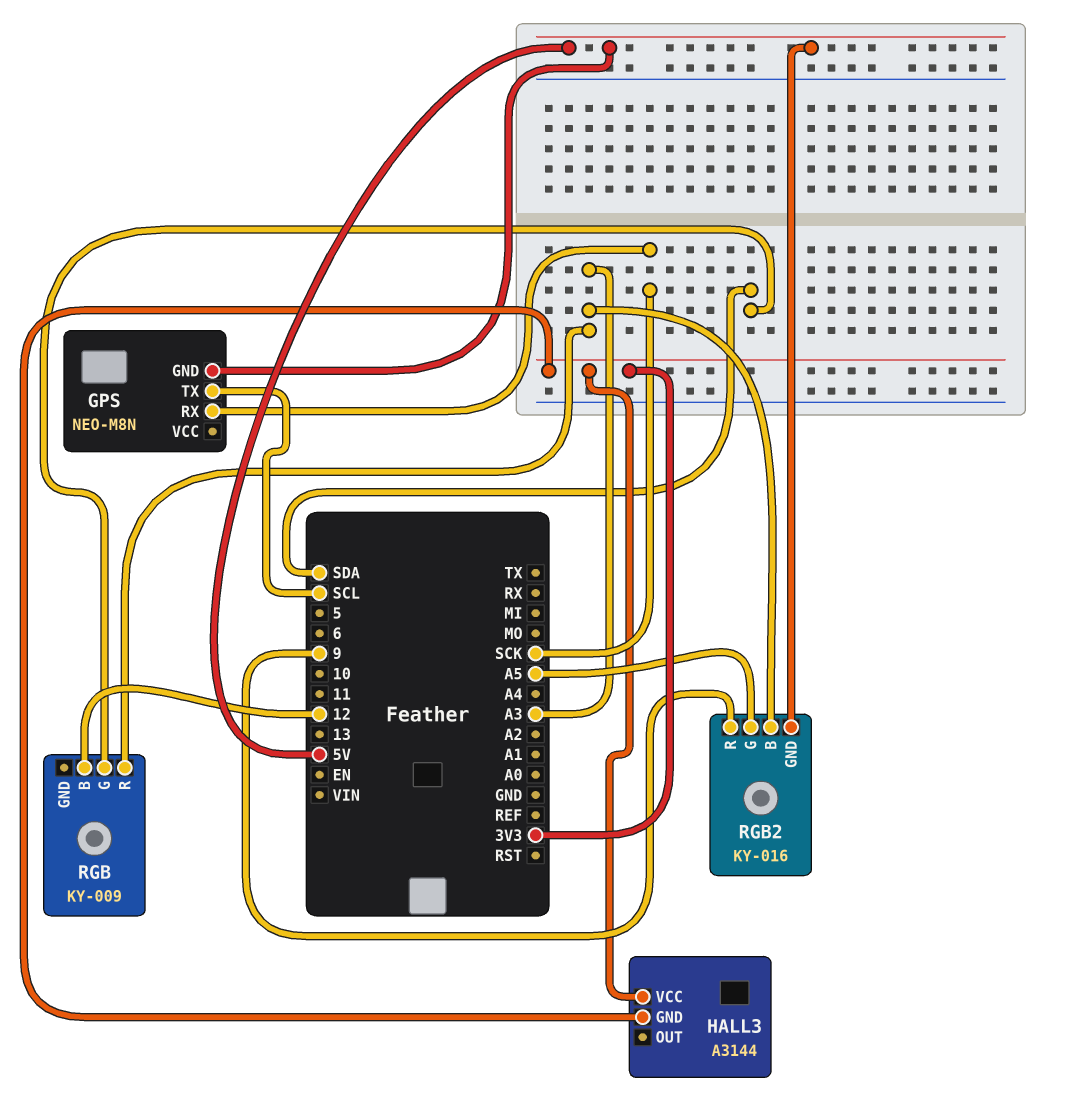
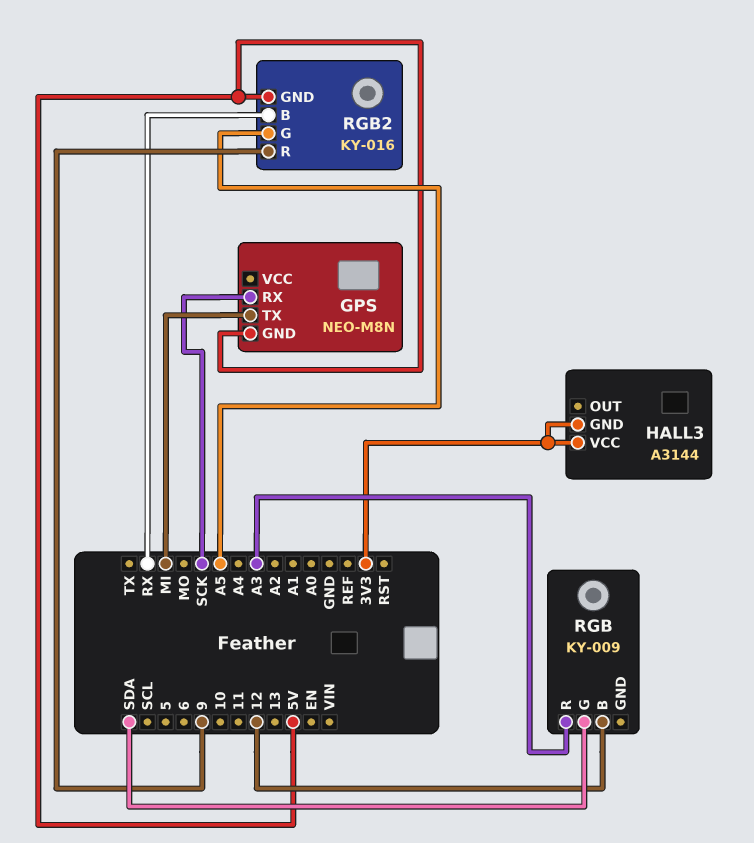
GPS pin TX: SCL -> MI
RGB2 pin B: A3 -> RX

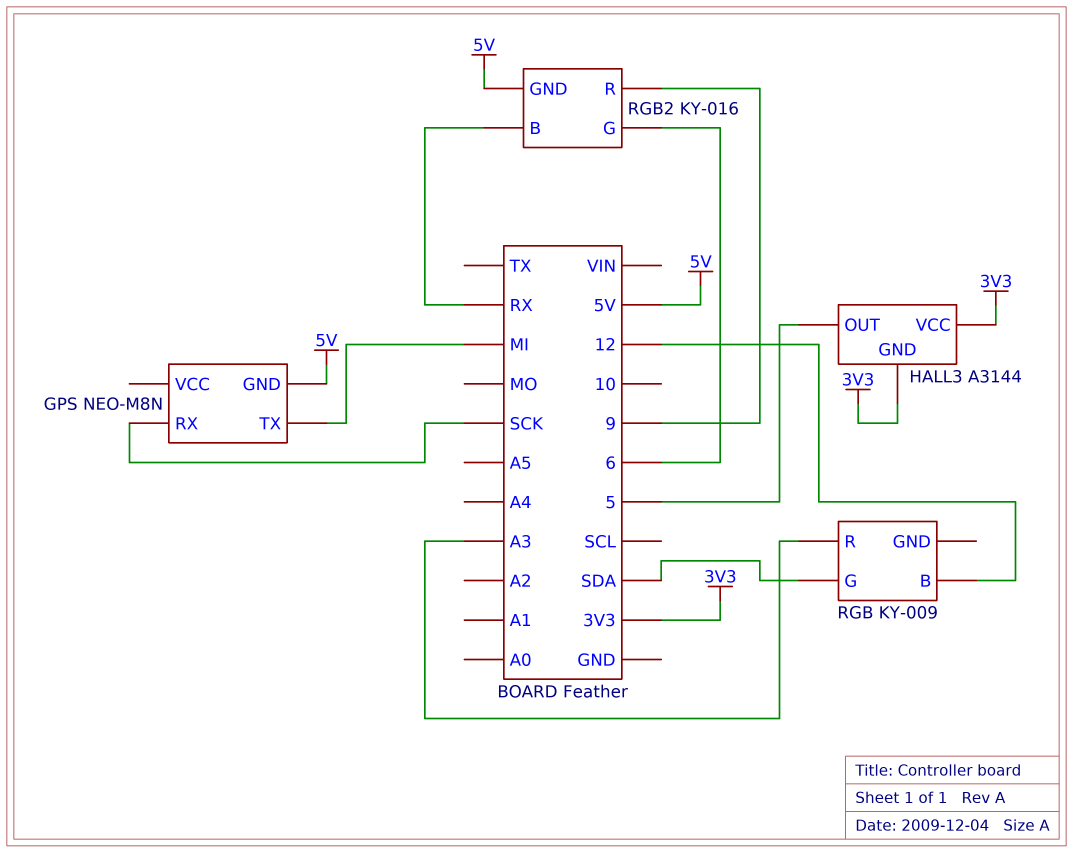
HALL3 pin OUT: none -> 5
RGB2 pin G: A5 -> 6

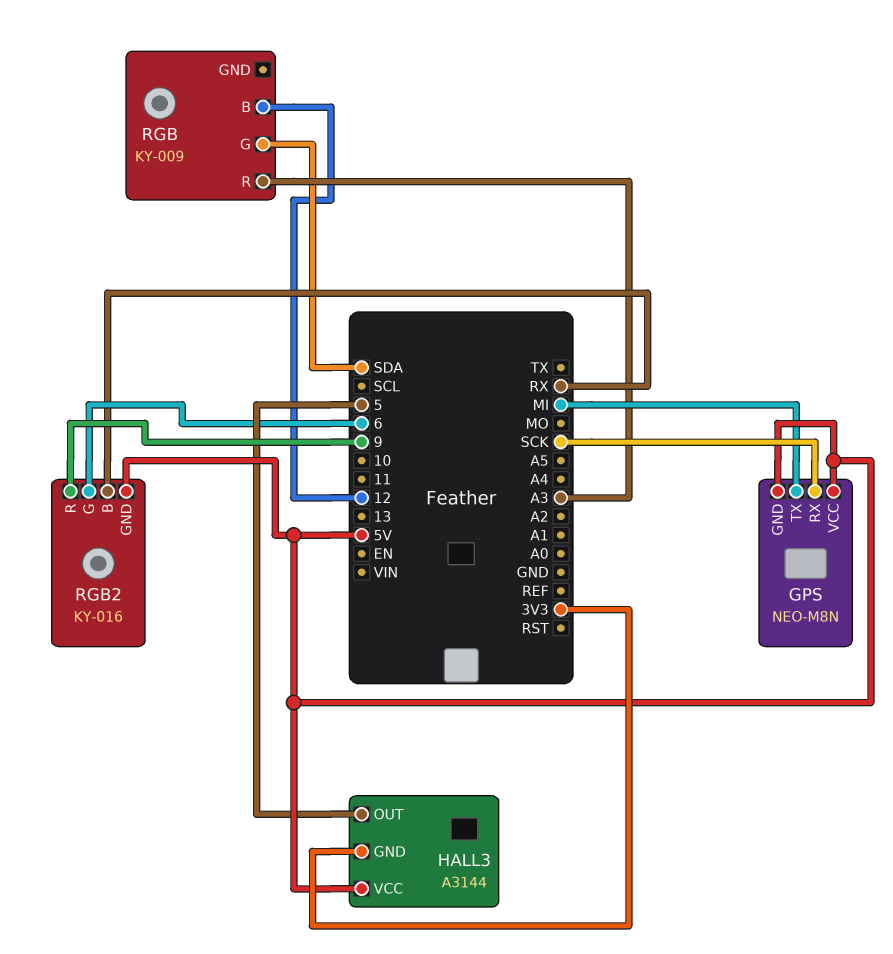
GPS pin VCC: none -> 5V
HALL3 pin VCC: 3V3 -> 5V

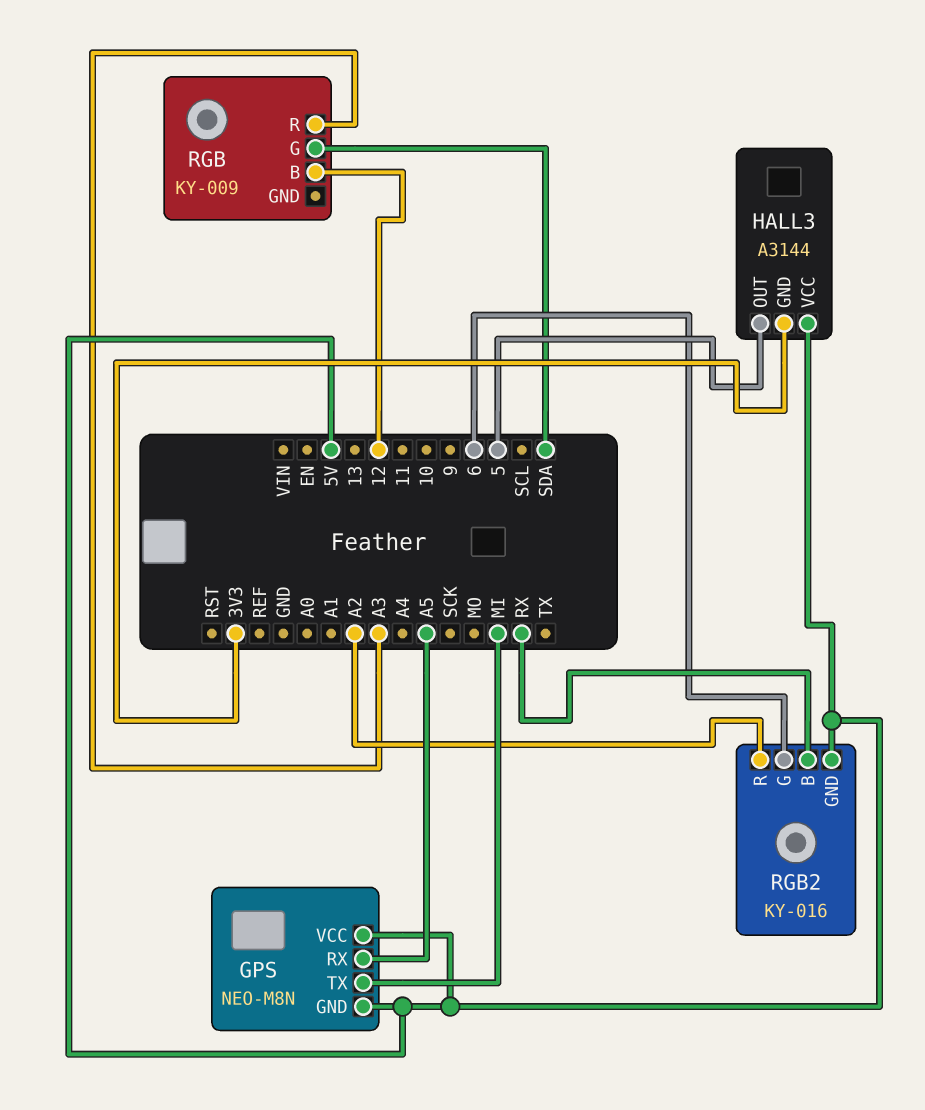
GPS pin RX: SCK -> A5
RGB2 pin R: 9 -> A2

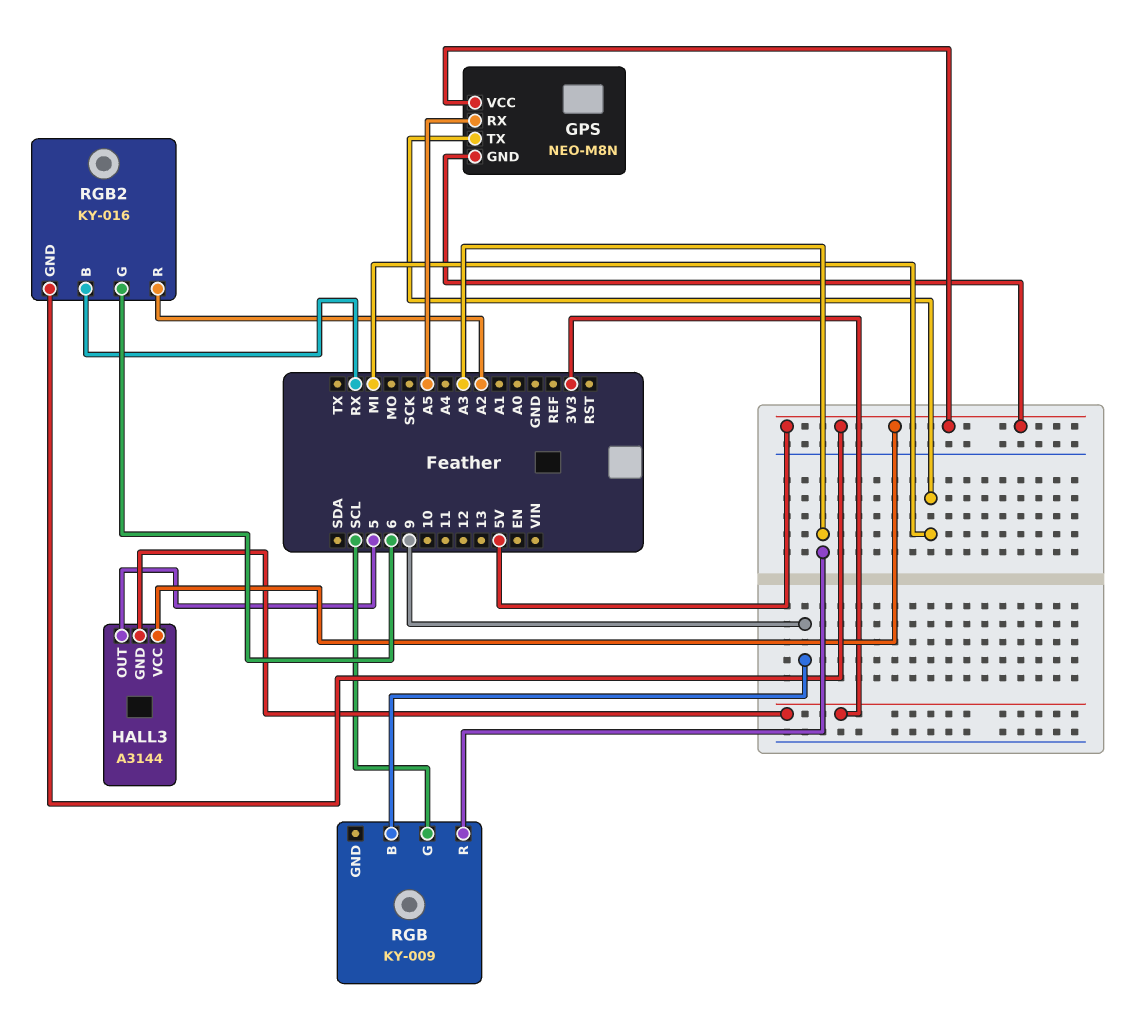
RGB pin B: 12 -> 9
RGB pin G: SDA -> SCL

